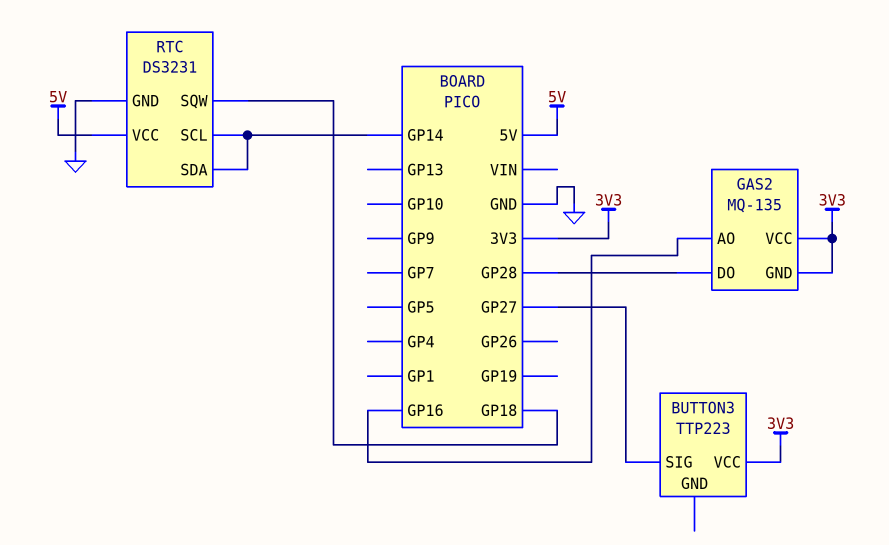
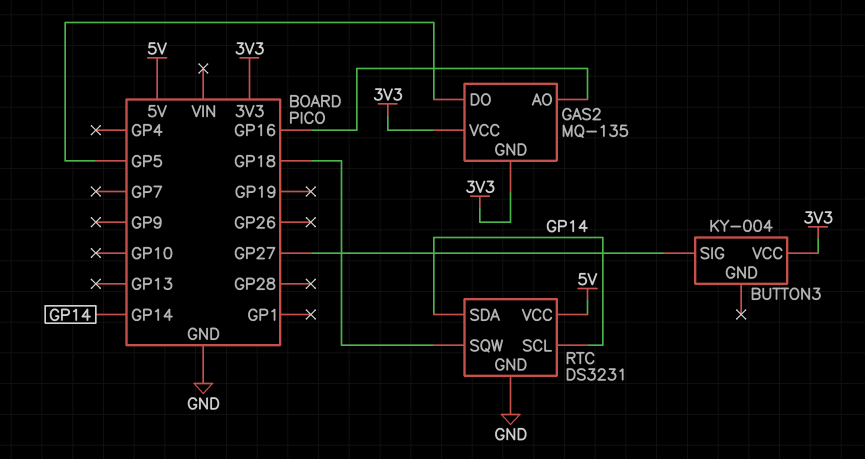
BUTTON3: TTP223 -> KY-004
GAS2 pin DO: GP28 -> GP5

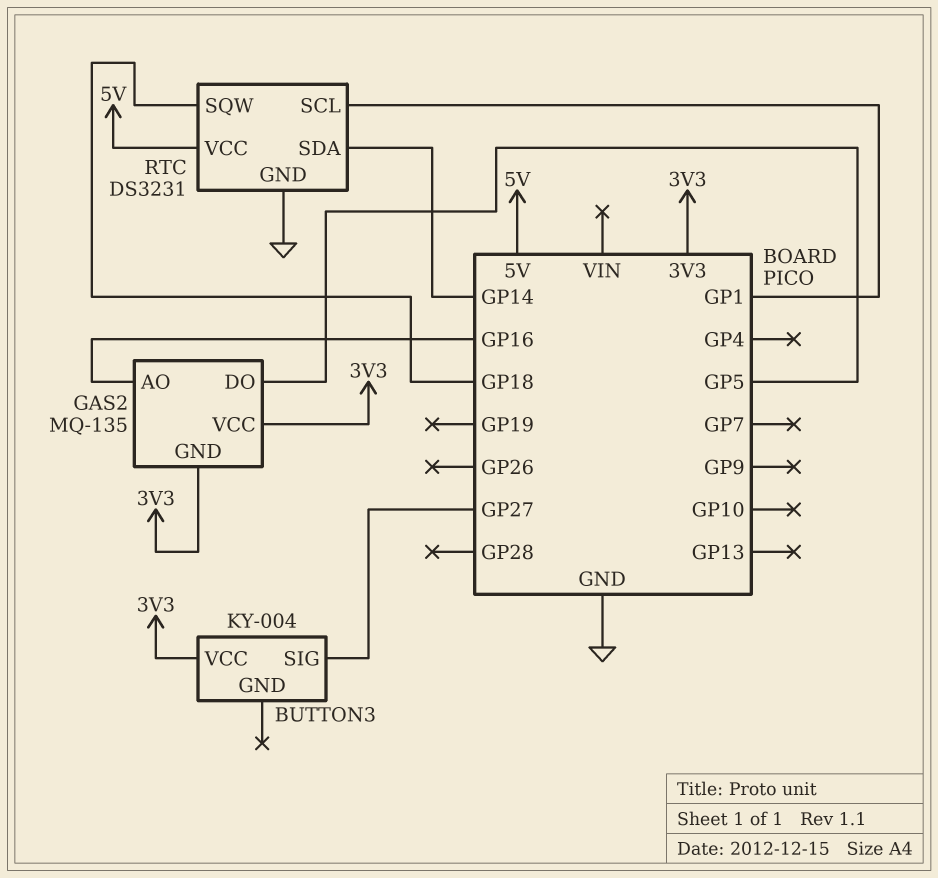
RTC pin SCL: GP14 -> GP1

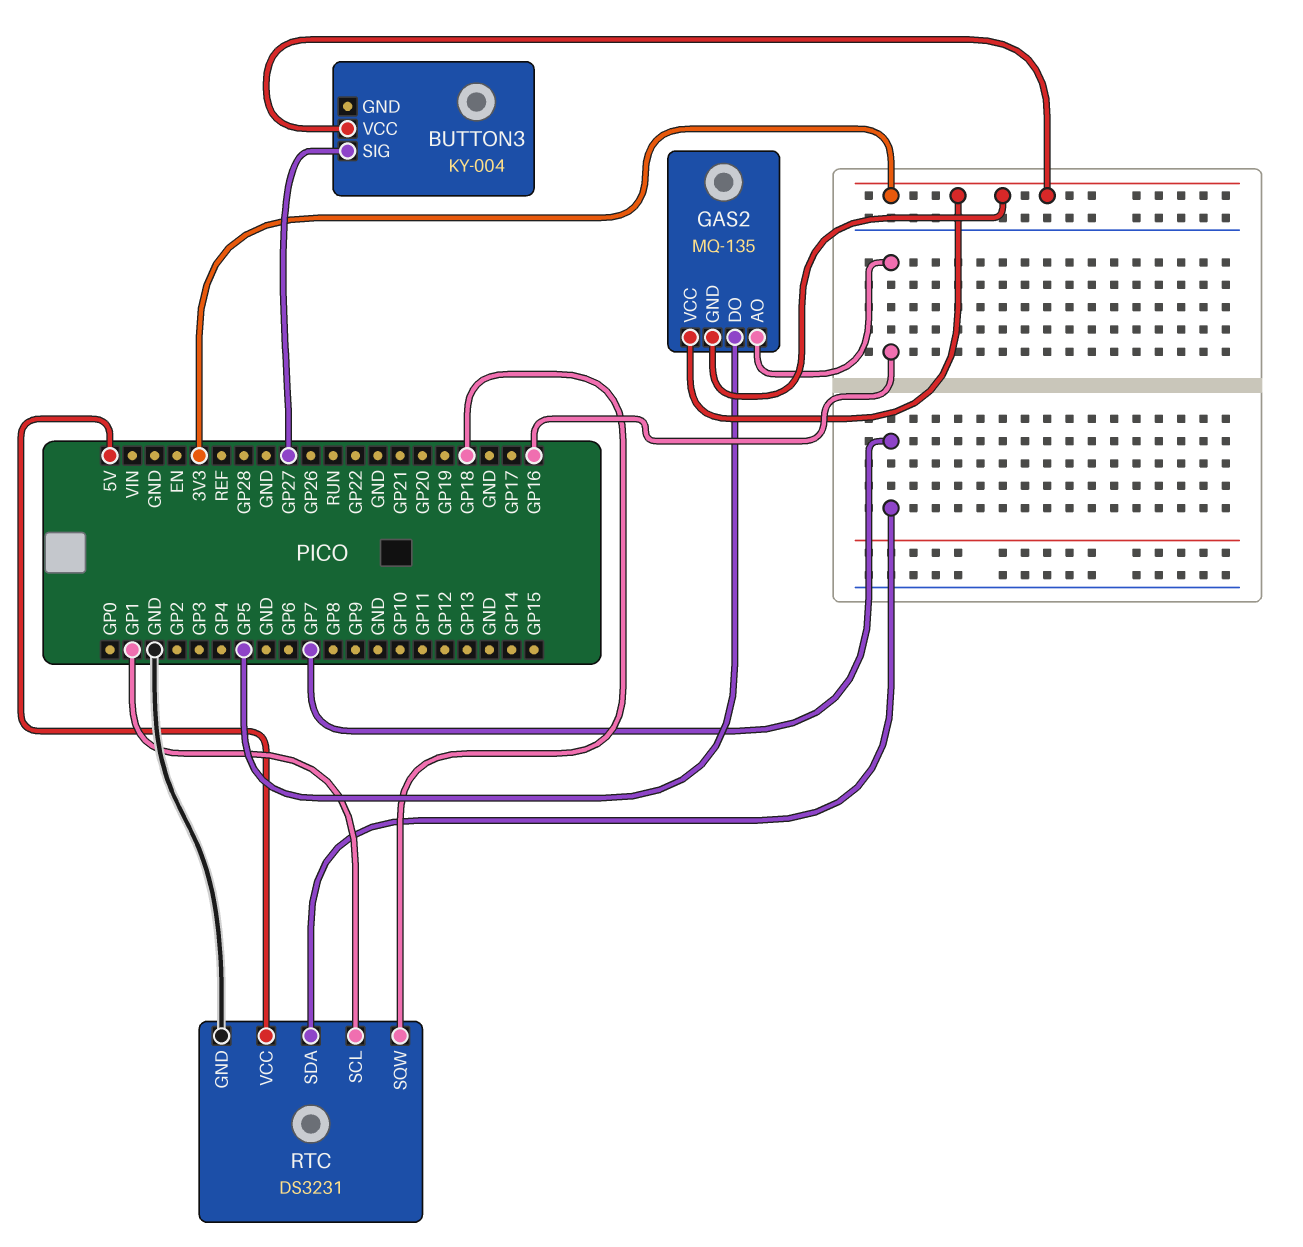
RTC pin SDA: GP14 -> GP7

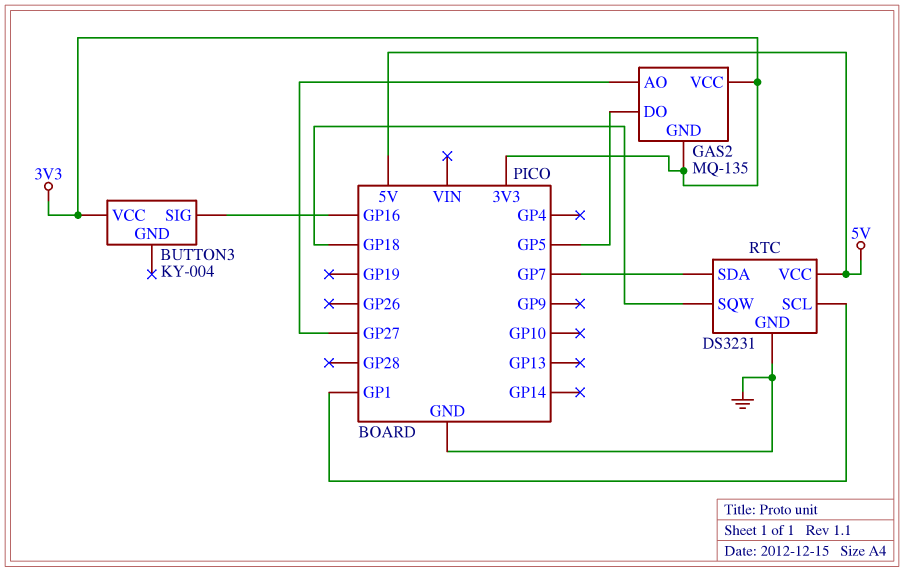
BUTTON3 pin SIG: GP27 -> GP16
GAS2 pin AO: GP16 -> GP27

